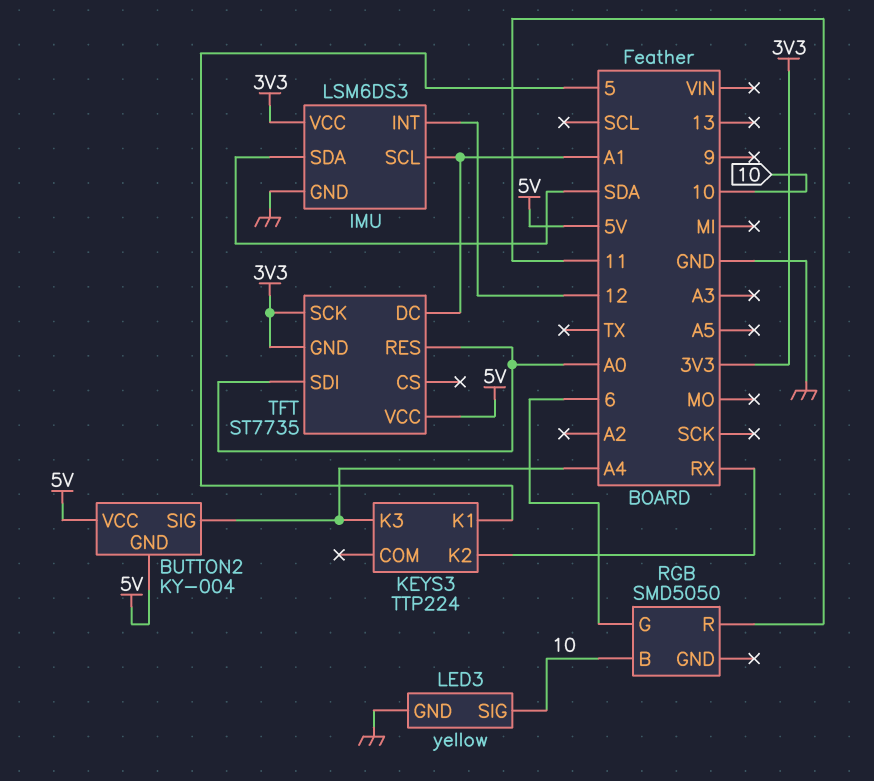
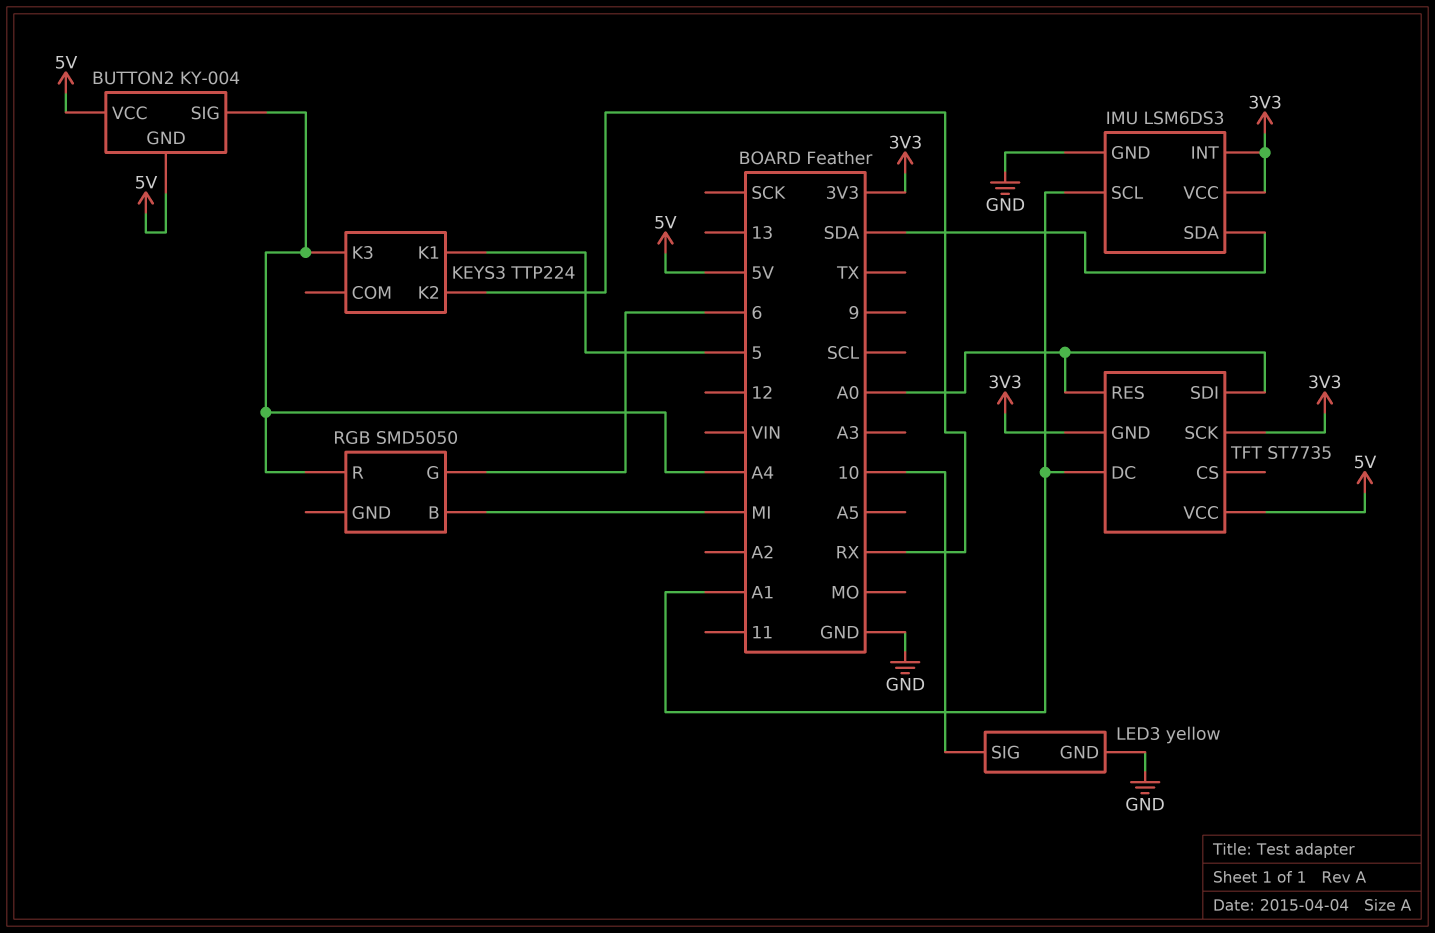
IMU pin INT: 12 -> 3V3
RGB pin B: 10 -> MI
RGB pin R: 11 -> A4

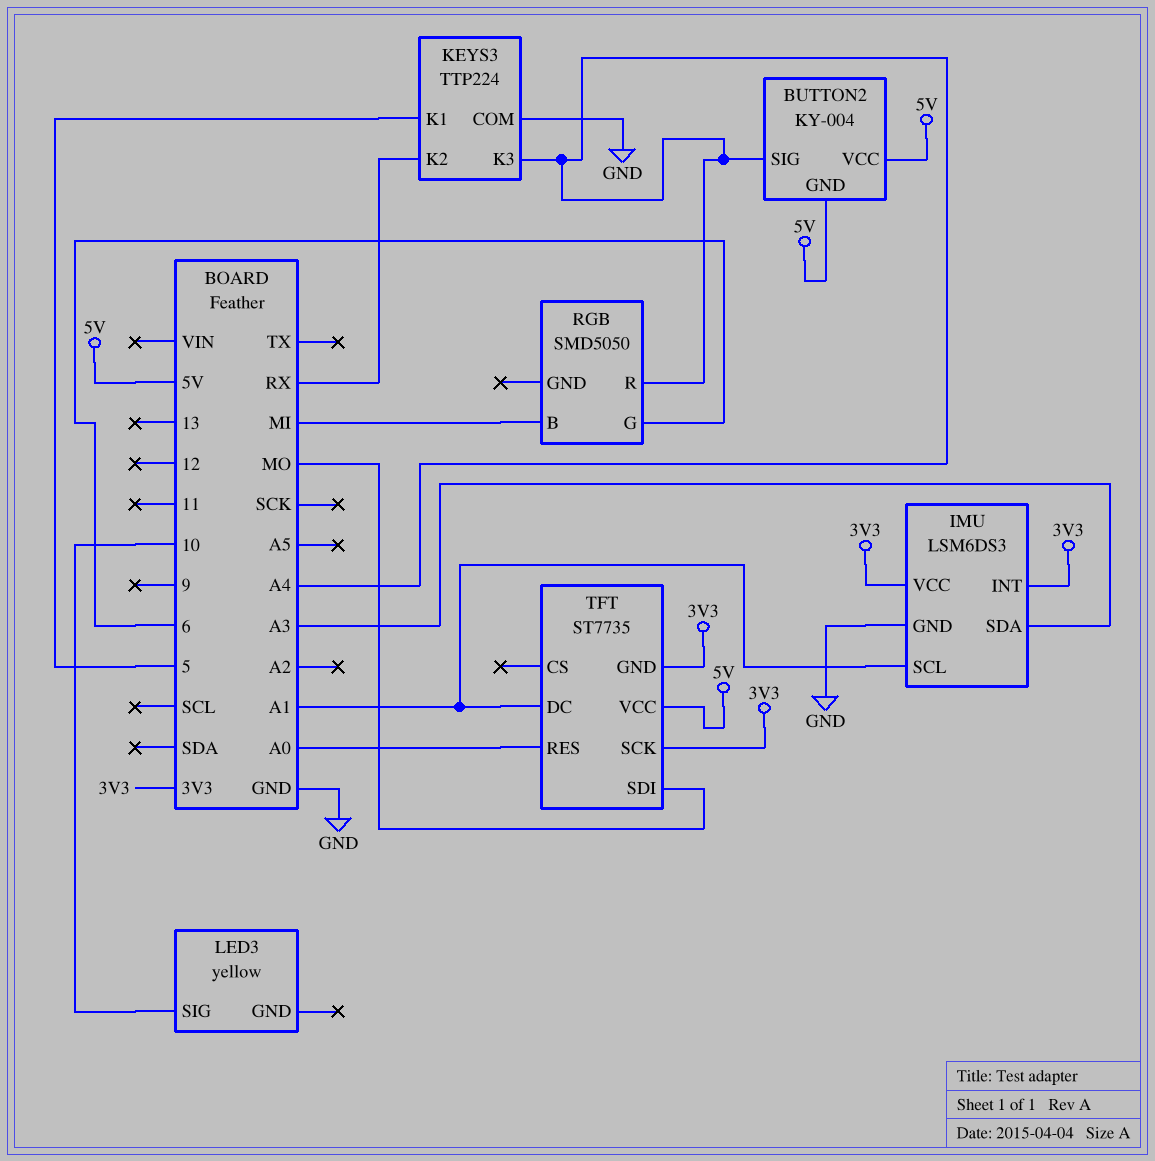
IMU pin SDA: SDA -> A3
KEYS3 pin COM: none -> GND
LED3 pin GND: GND -> none
TFT pin SDI: A0 -> MO

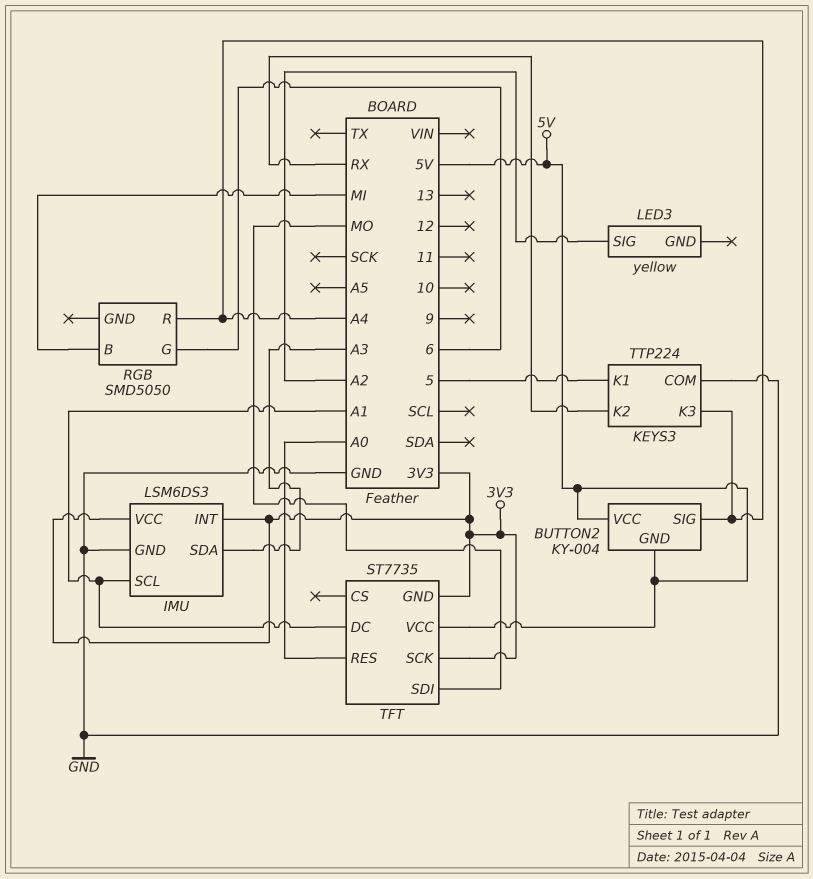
LED3 pin SIG: 10 -> A2

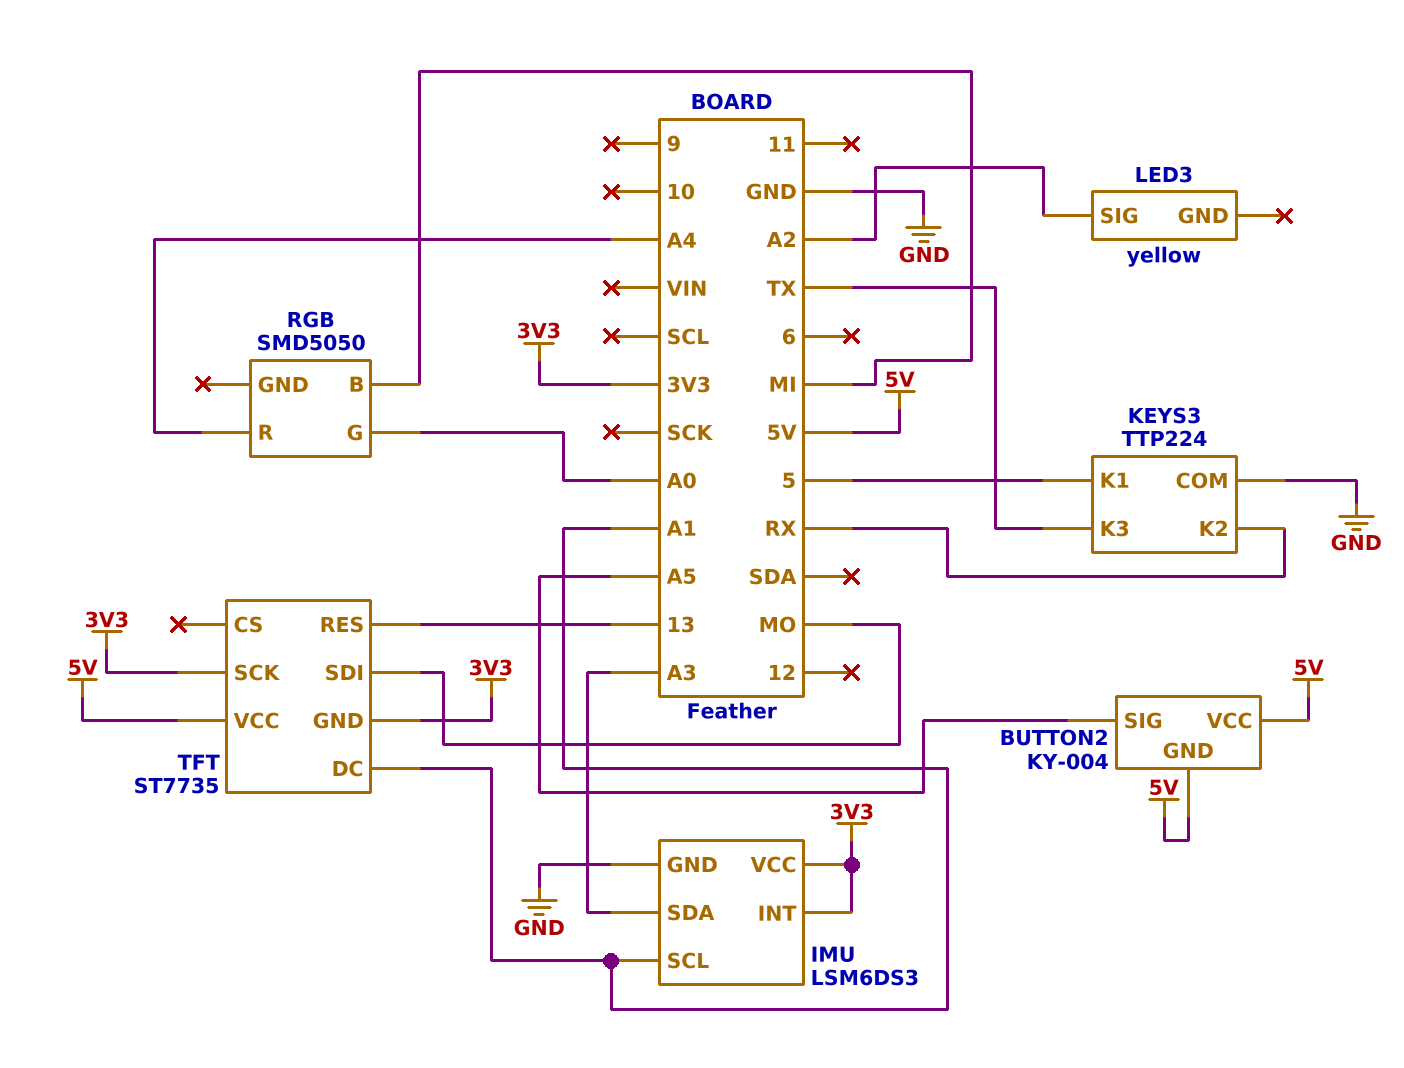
BUTTON2 pin SIG: A4 -> A5
KEYS3 pin K3: A4 -> TX
RGB pin G: 6 -> A0
TFT pin RES: A0 -> 13

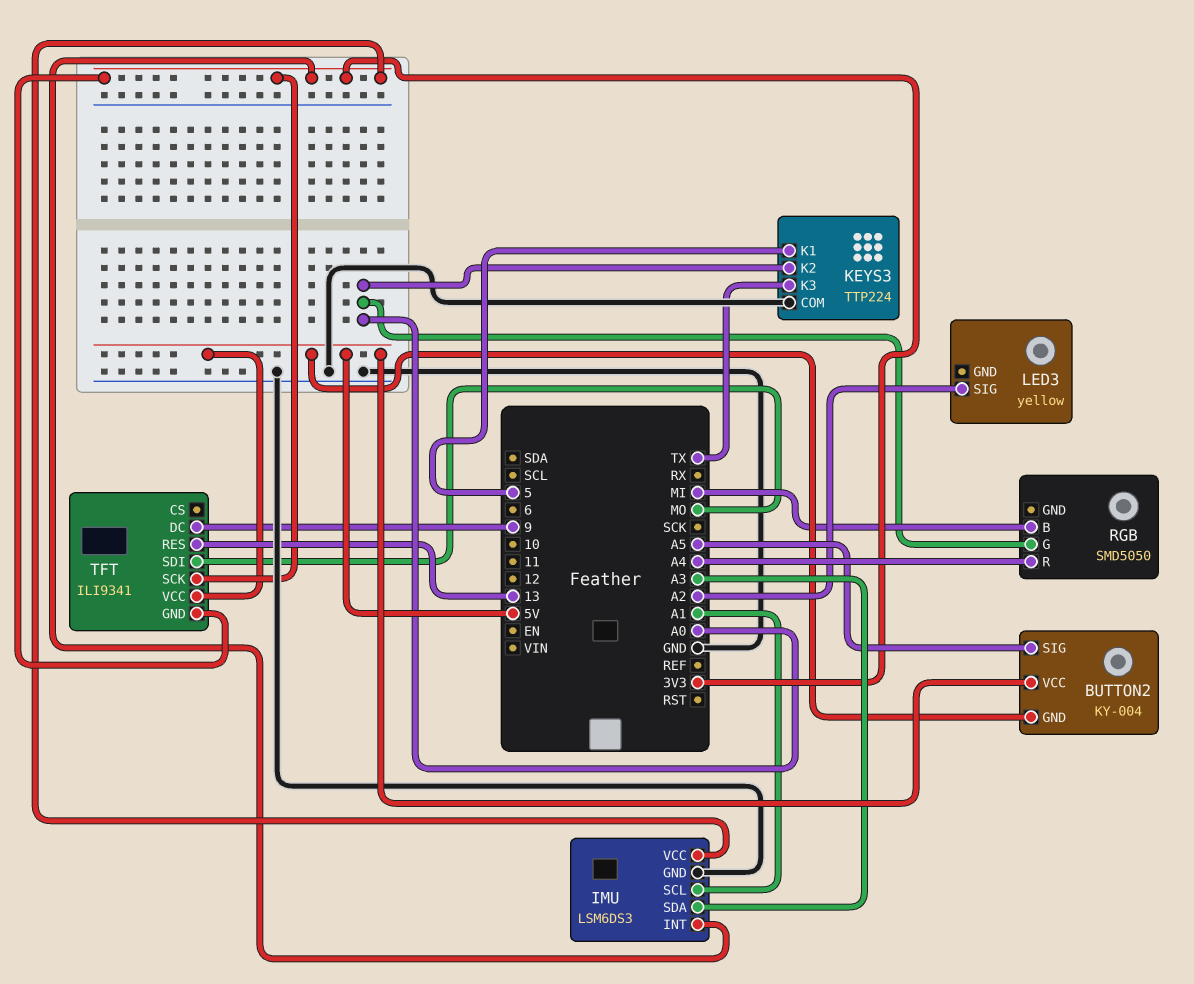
KEYS3 pin K2: RX -> A0
TFT: ST7735 -> ILI9341
TFT pin DC: A1 -> 9

